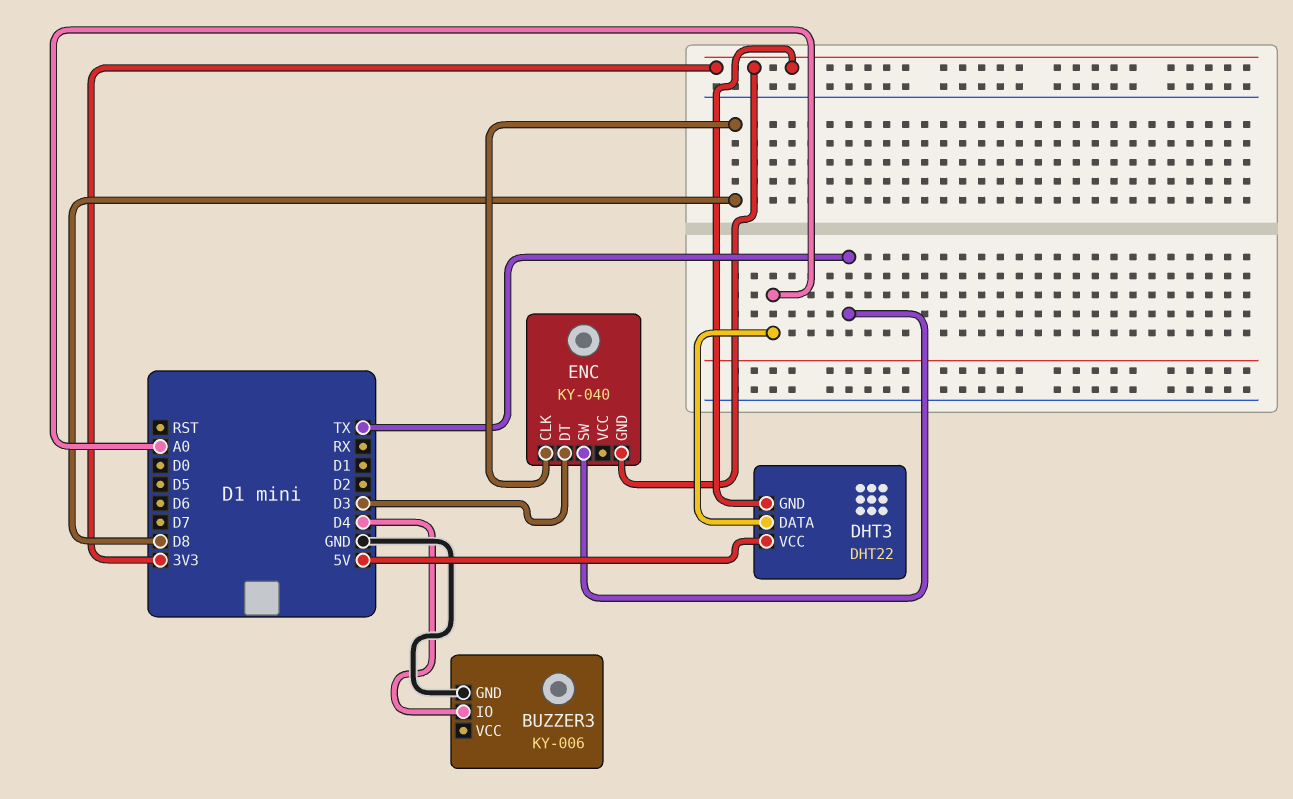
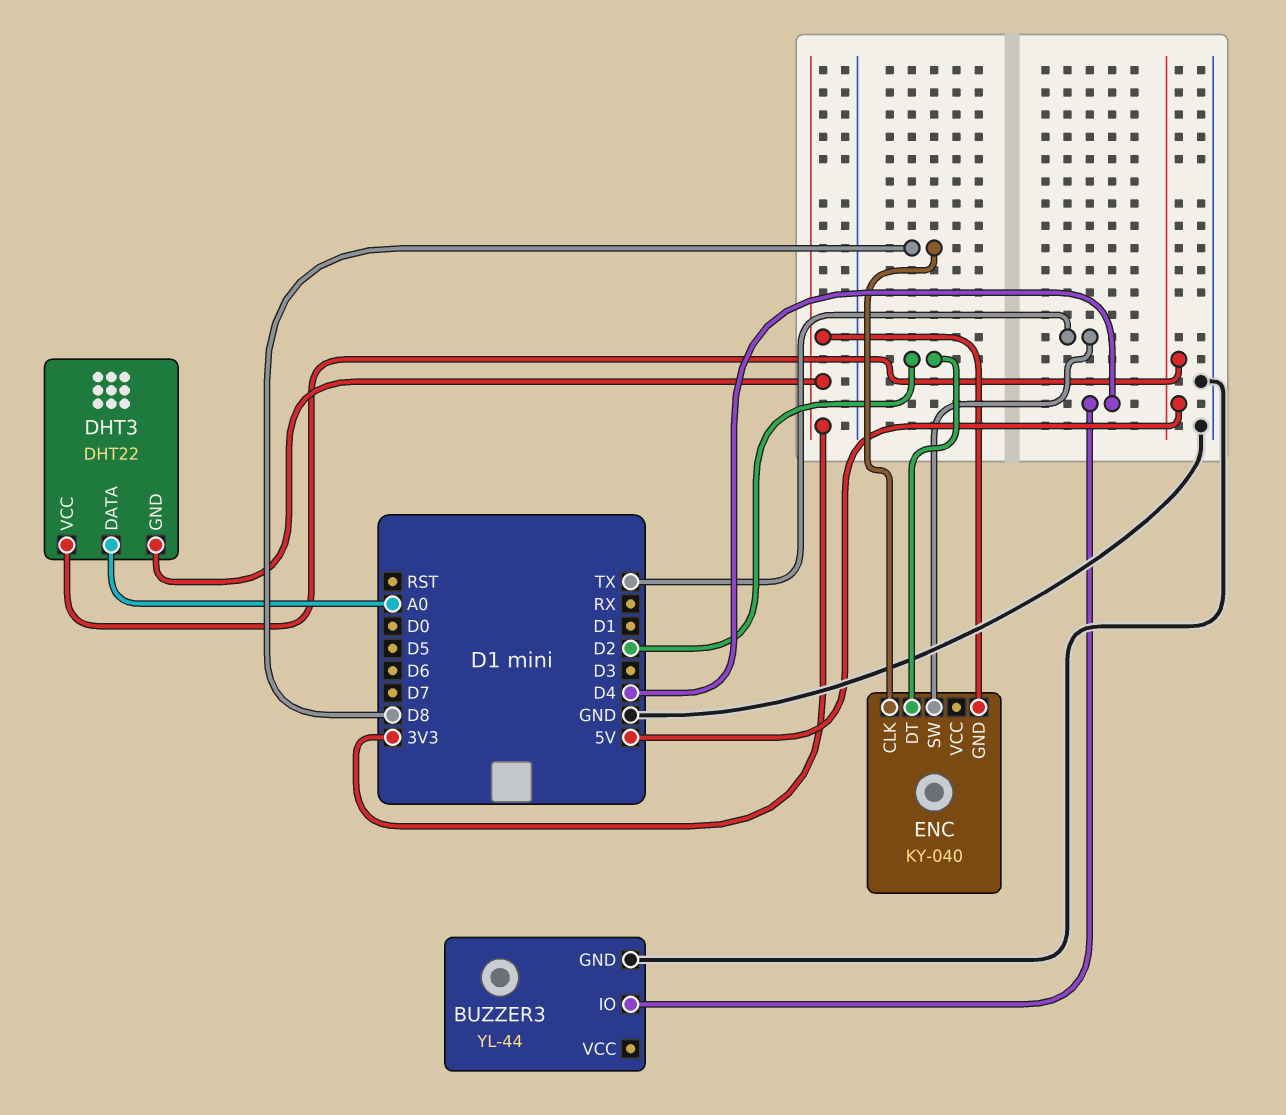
BUZZER3: KY-006 -> YL-44
ENC pin DT: D3 -> D2

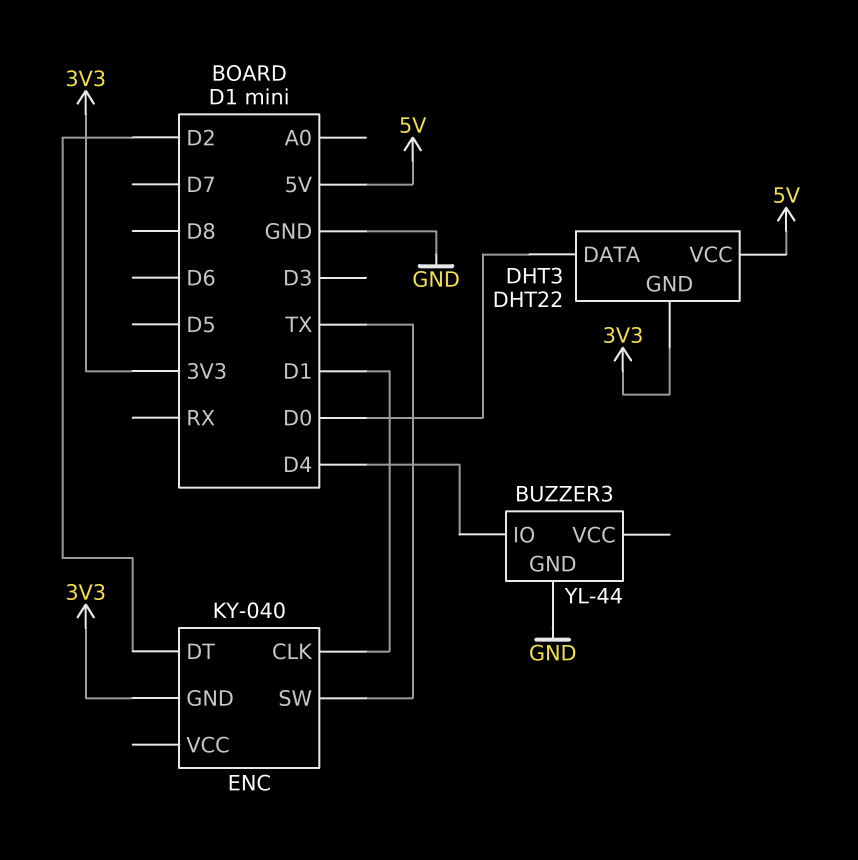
DHT3 pin DATA: A0 -> D0
ENC pin CLK: D8 -> D1

